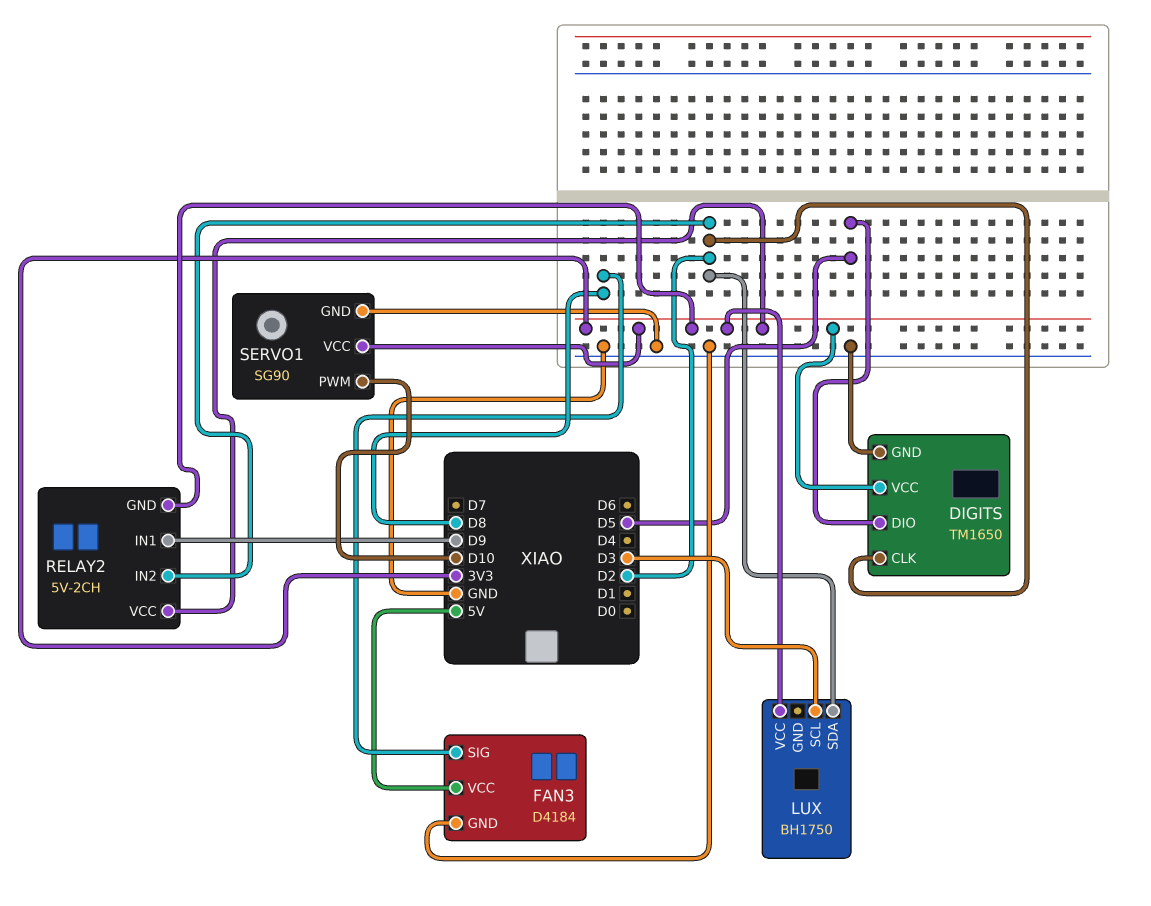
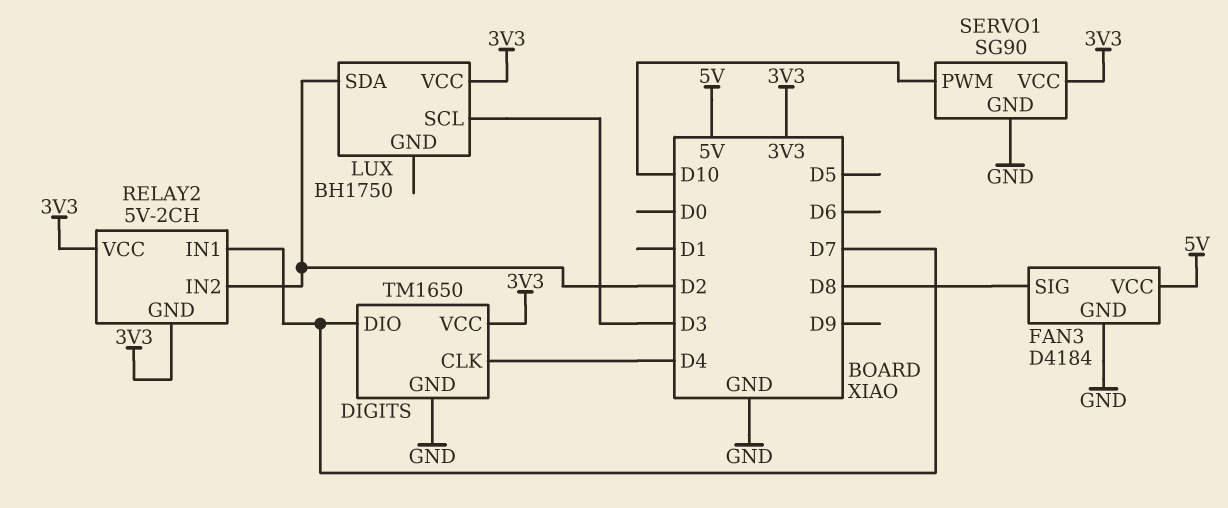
DIGITS pin CLK: D2 -> D4
DIGITS pin DIO: D5 -> D7
RELAY2 pin IN1: D9 -> D7

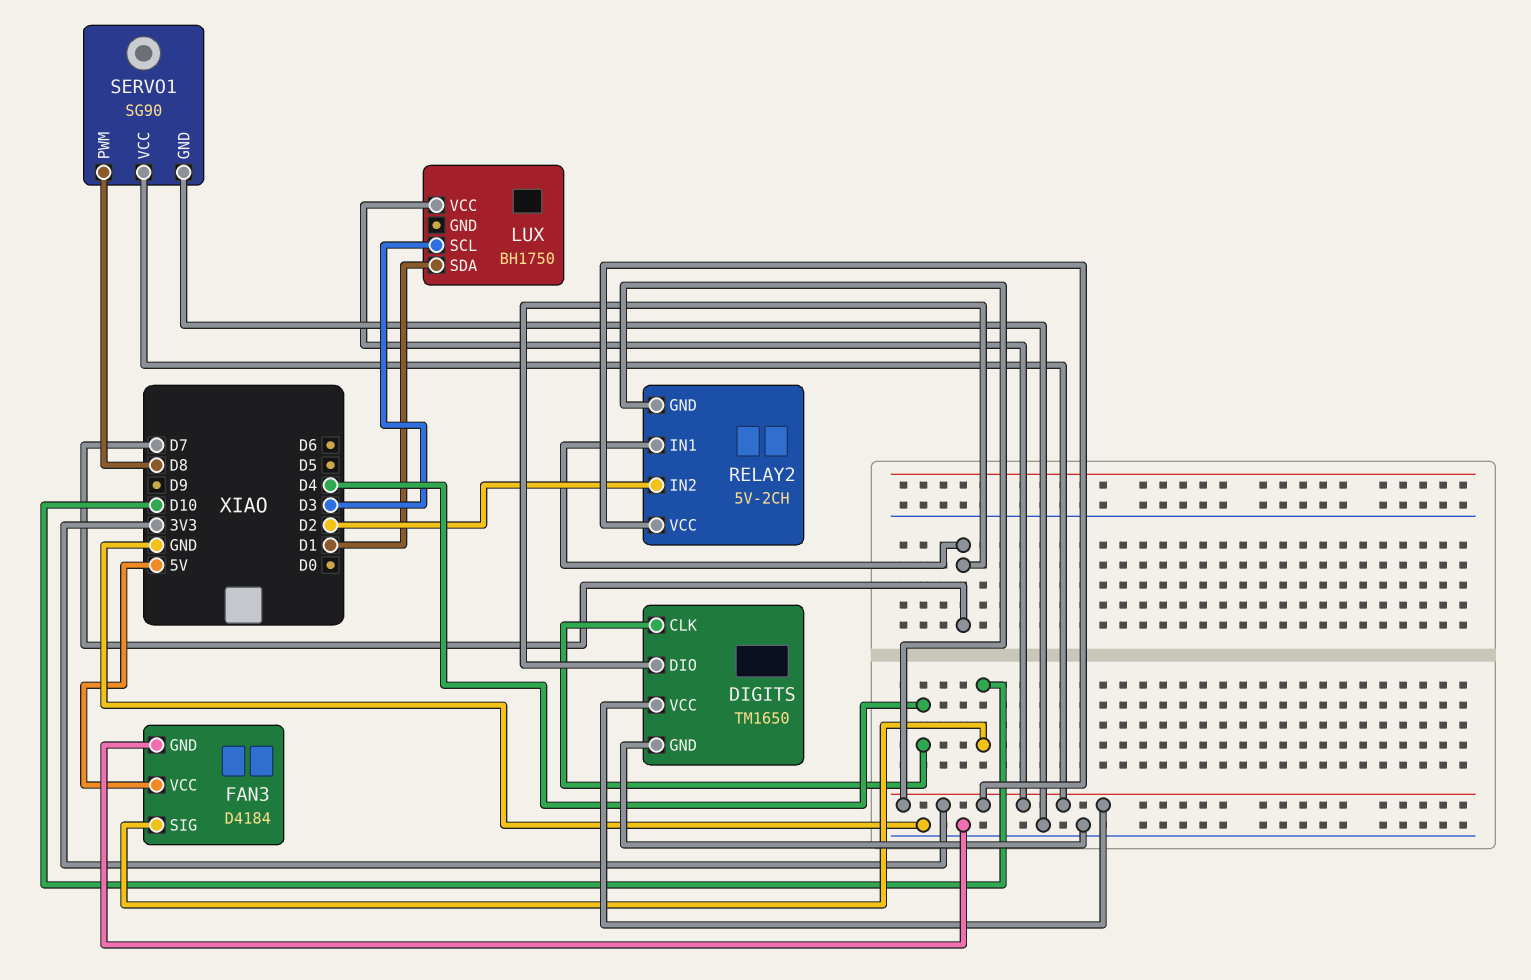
FAN3 pin SIG: D8 -> D10
LUX pin SDA: D2 -> D1
SERVO1 pin PWM: D10 -> D8

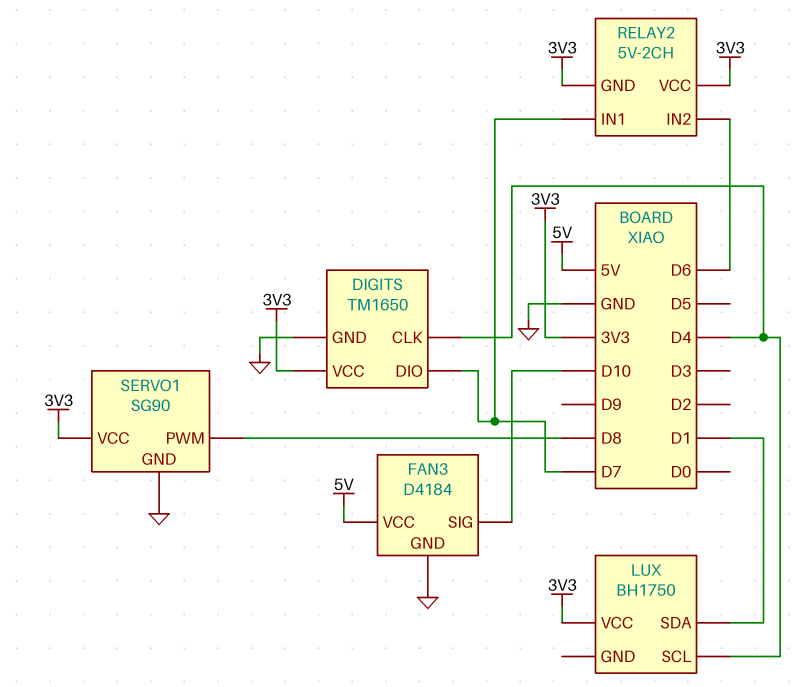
LUX pin SCL: D3 -> D4
RELAY2 pin IN2: D2 -> D6

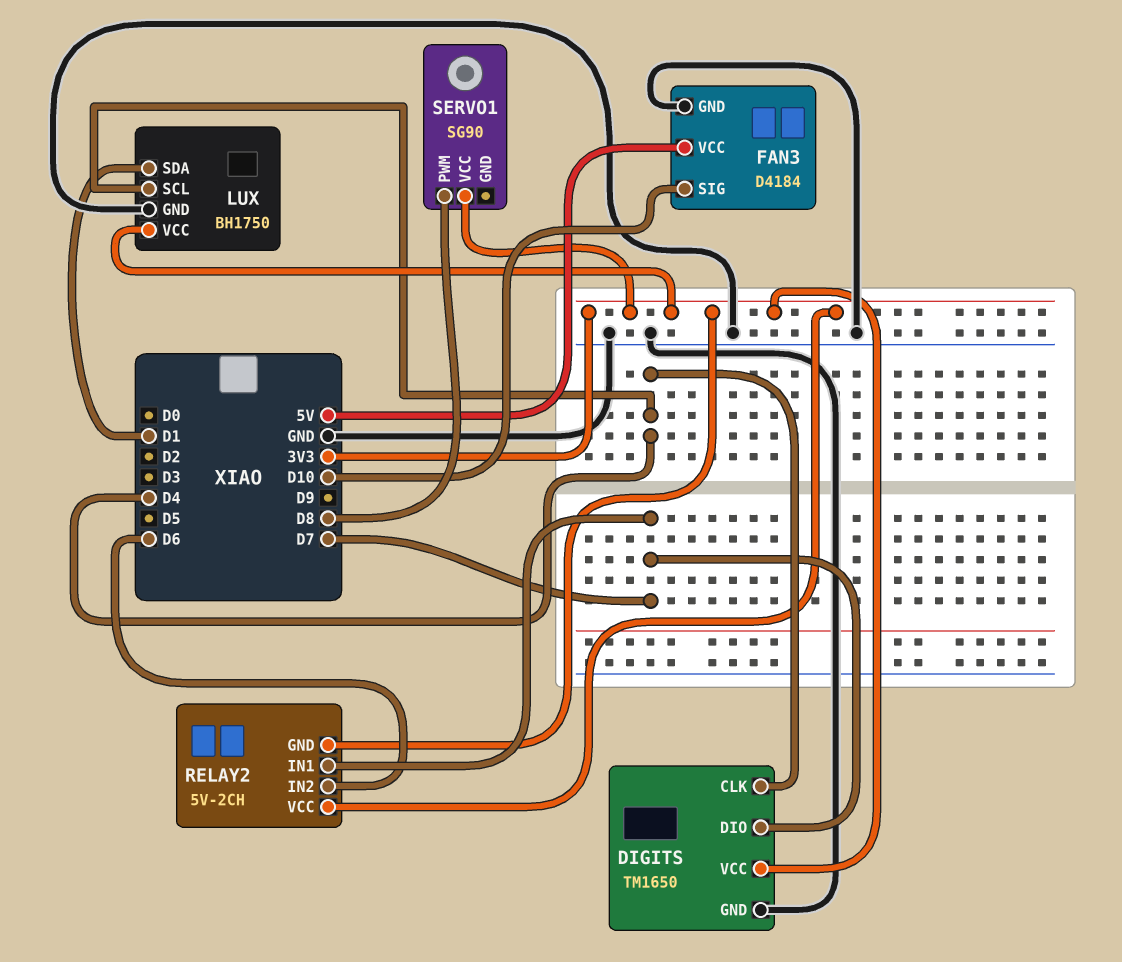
LUX pin GND: none -> GND
SERVO1 pin GND: GND -> none

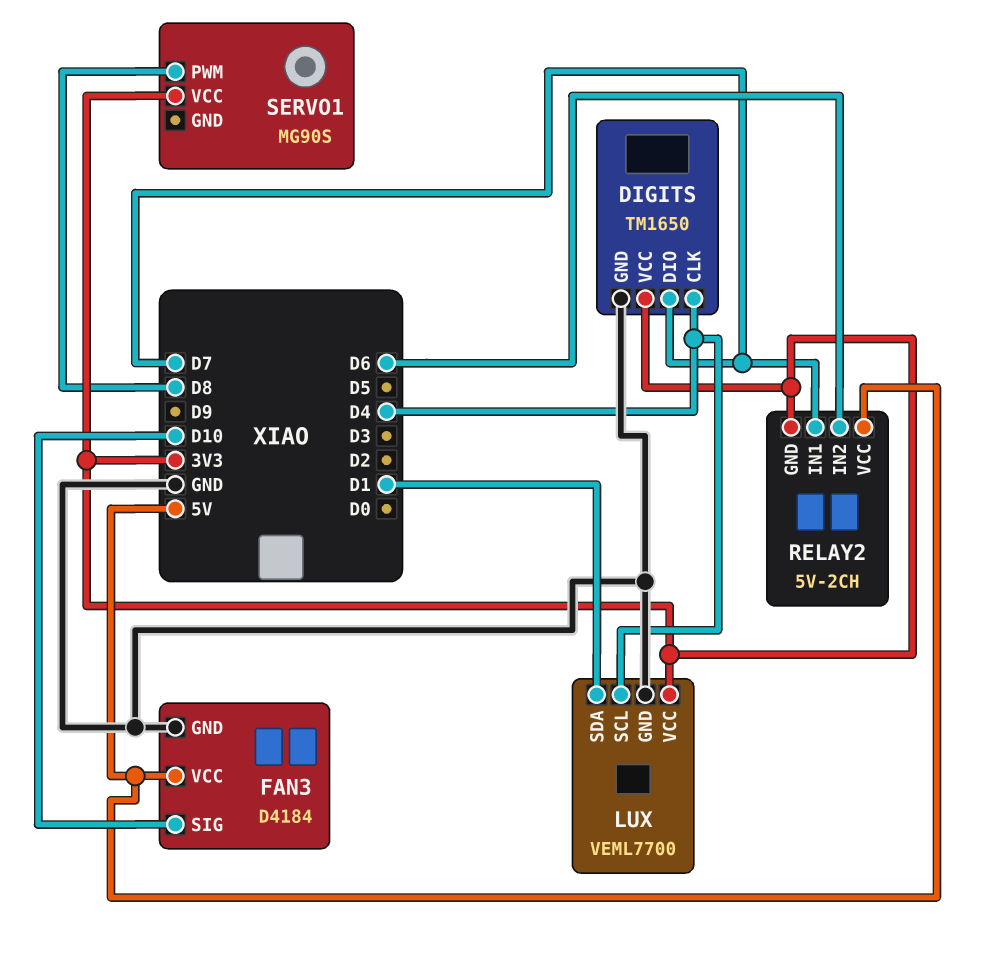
LUX: BH1750 -> VEML7700
RELAY2 pin VCC: 3V3 -> 5V
SERVO1: SG90 -> MG90S

